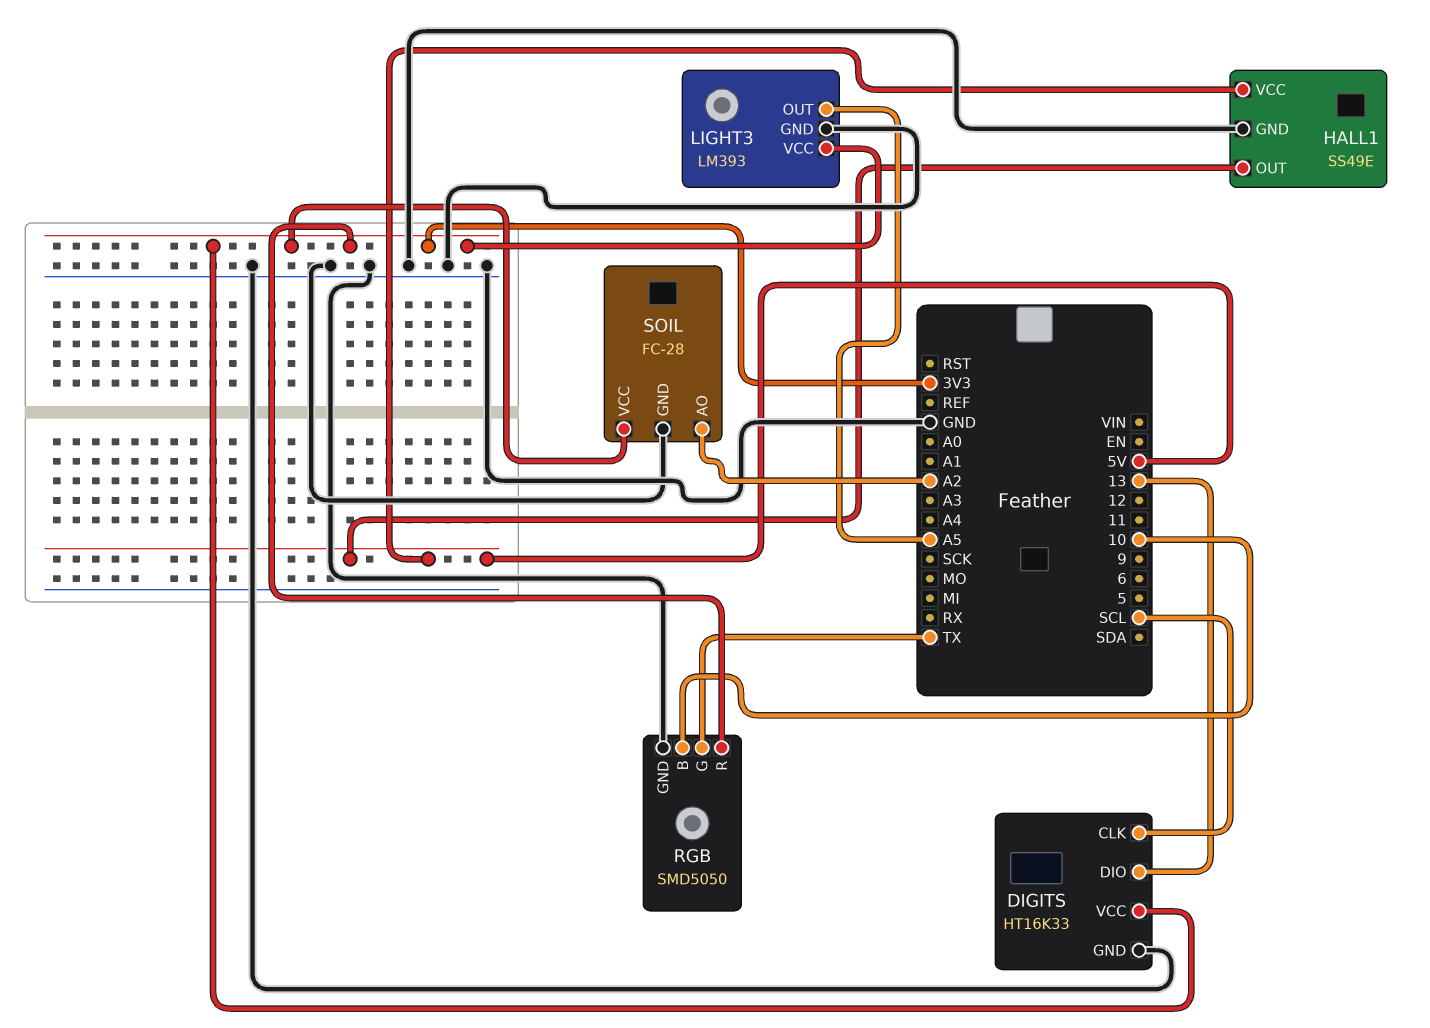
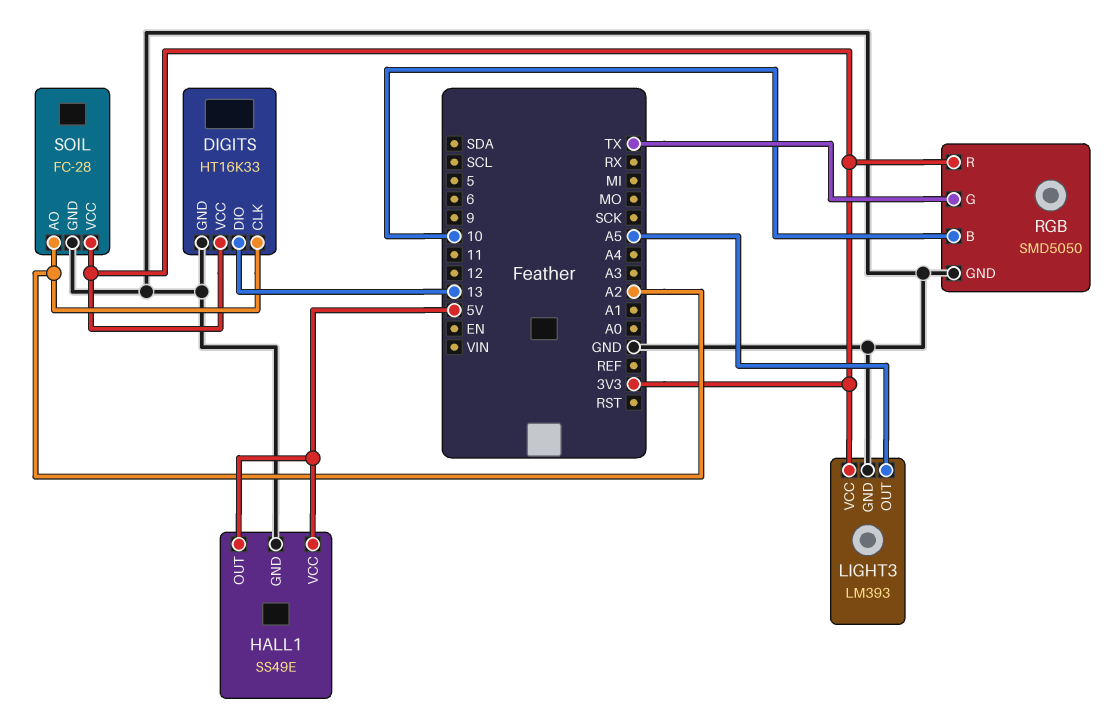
DIGITS pin CLK: SCL -> A2

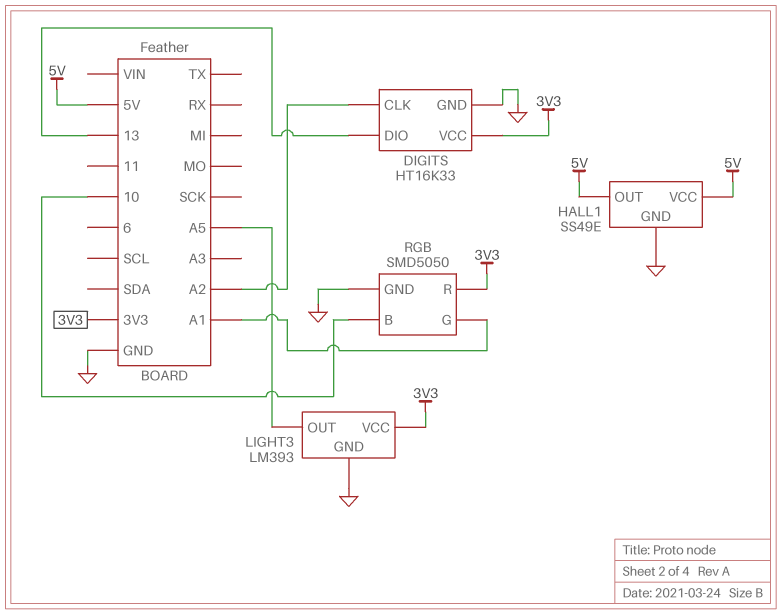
RGB pin G: TX -> A1
SOIL: FC-28 -> none
SOIL pin AO: A2 -> none
SOIL pin GND: GND -> none
SOIL pin VCC: 3V3 -> none

